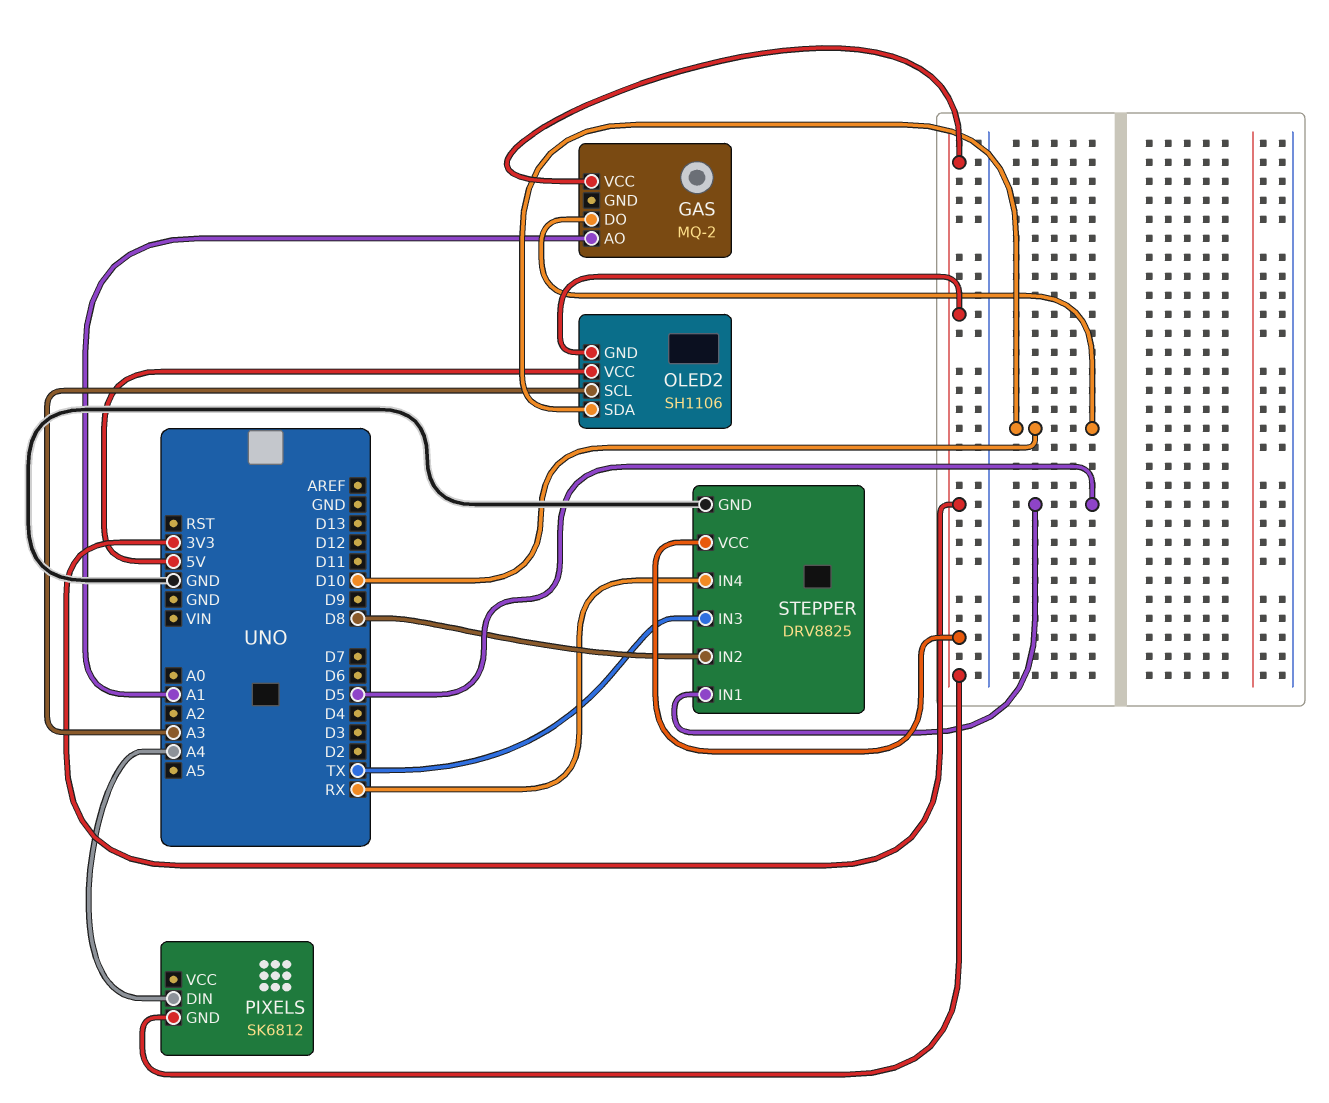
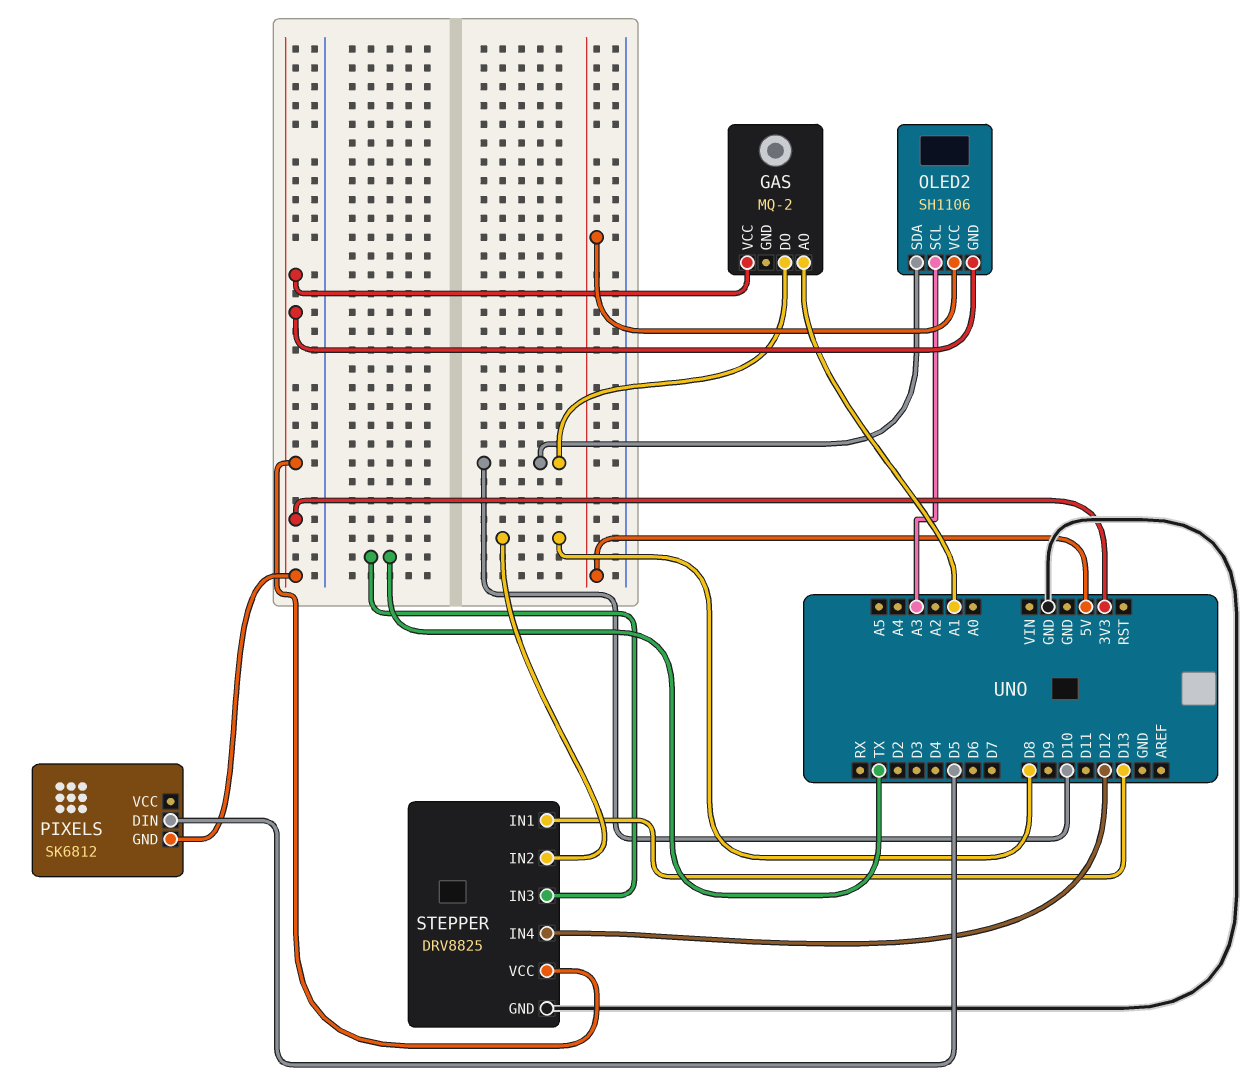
PIXELS pin DIN: A4 -> D5
STEPPER pin IN1: D5 -> D13
STEPPER pin IN4: RX -> D12

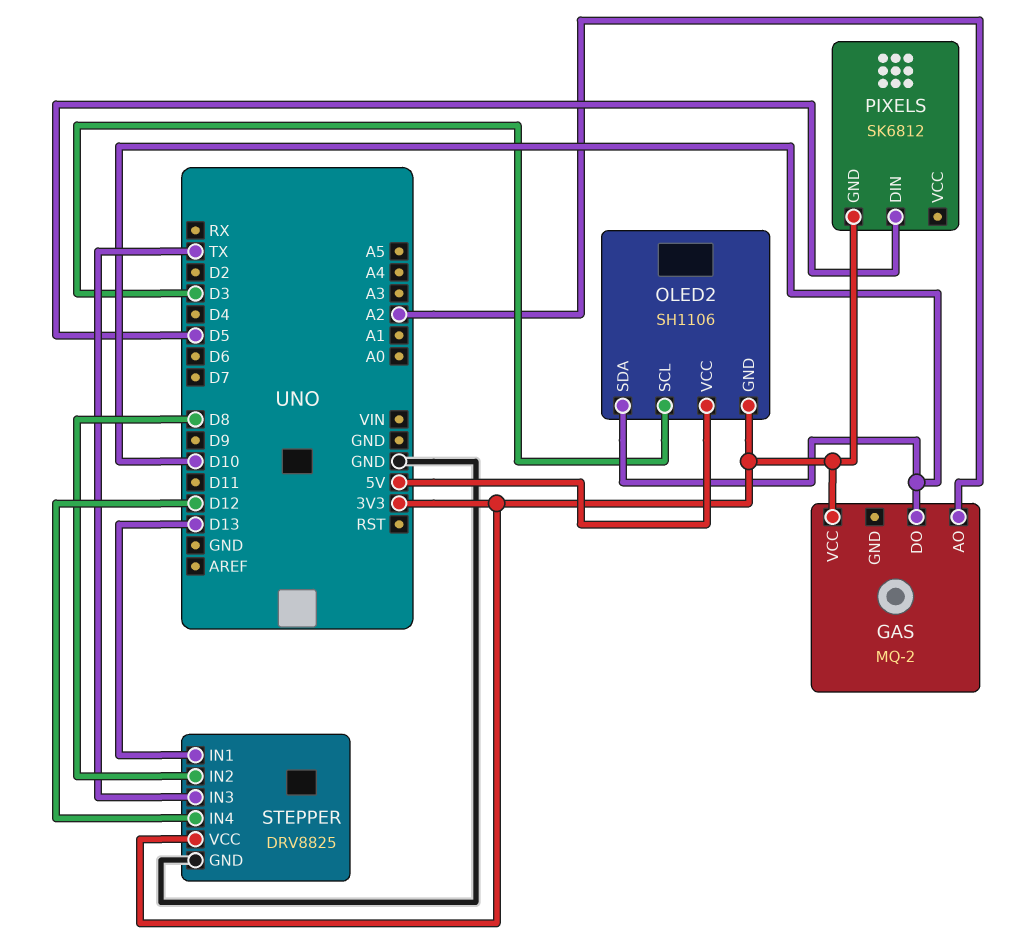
GAS pin AO: A1 -> A2
OLED2 pin SCL: A3 -> D3

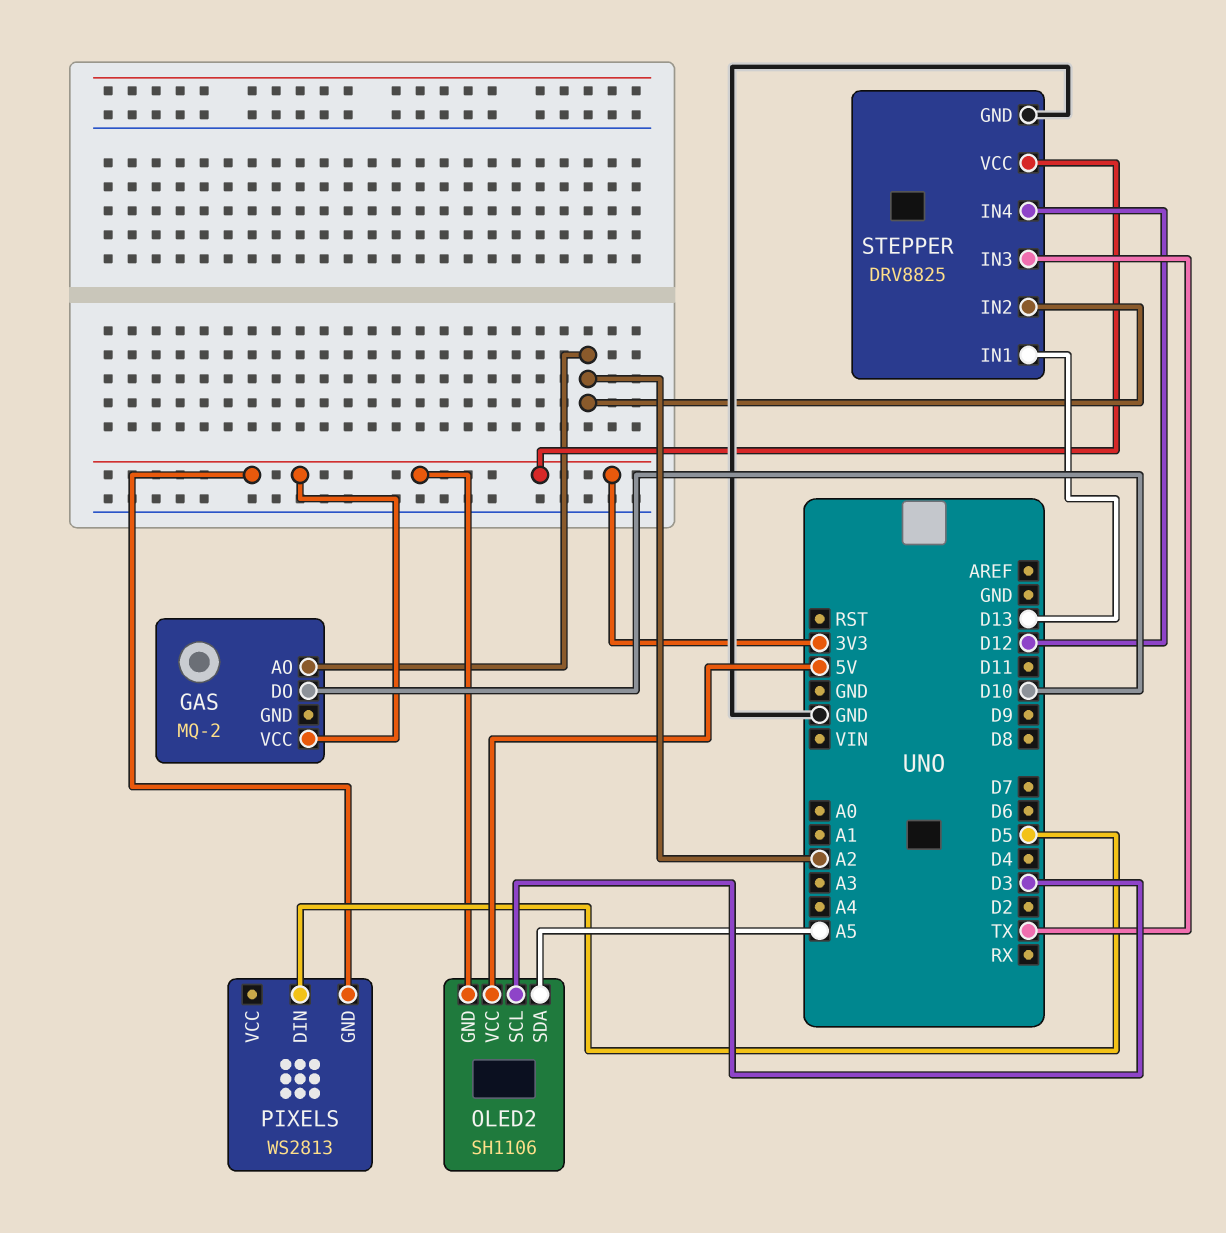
OLED2 pin SDA: D10 -> A5
PIXELS: SK6812 -> WS2813
STEPPER pin IN2: D8 -> A2

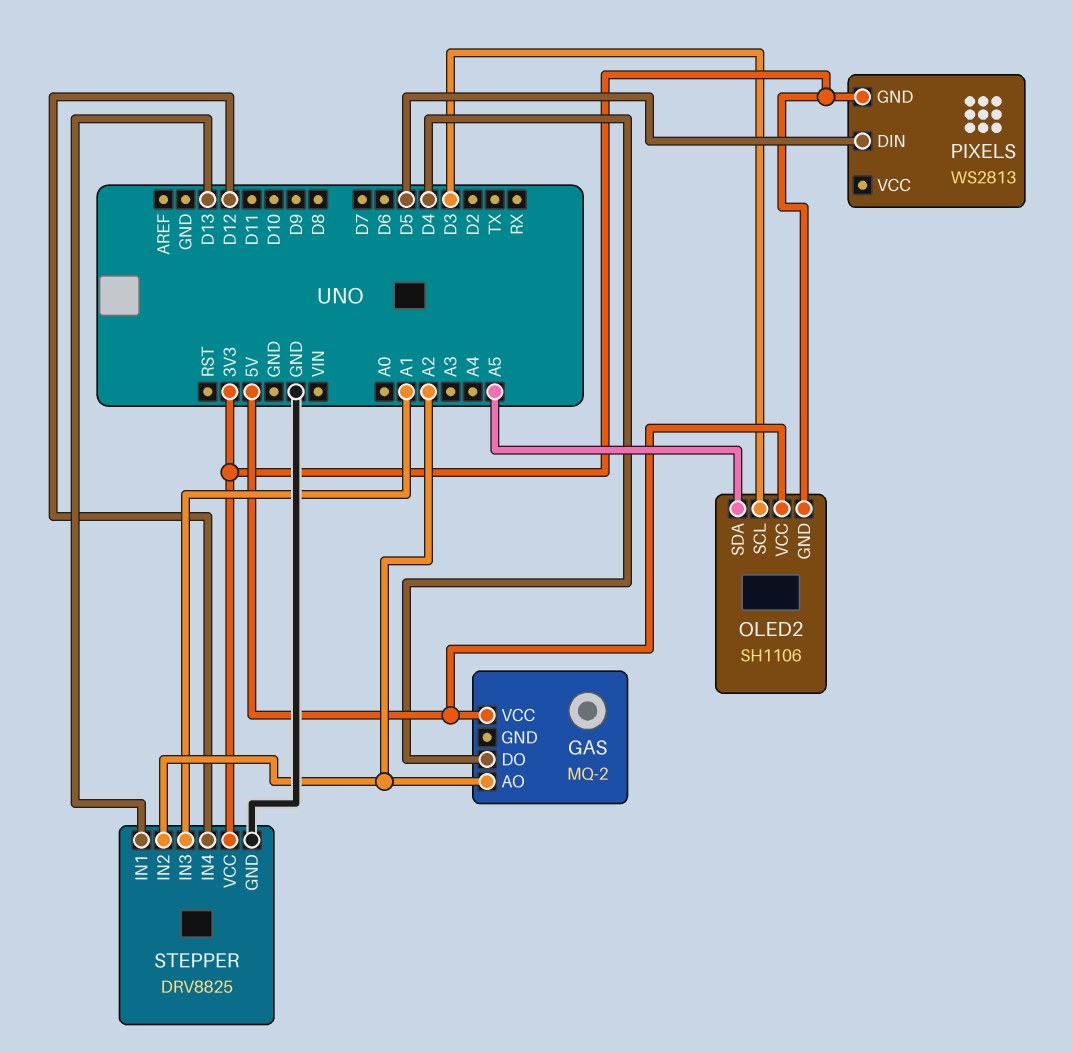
GAS pin DO: D10 -> D4
GAS pin VCC: 3V3 -> 5V
STEPPER pin IN3: TX -> A1

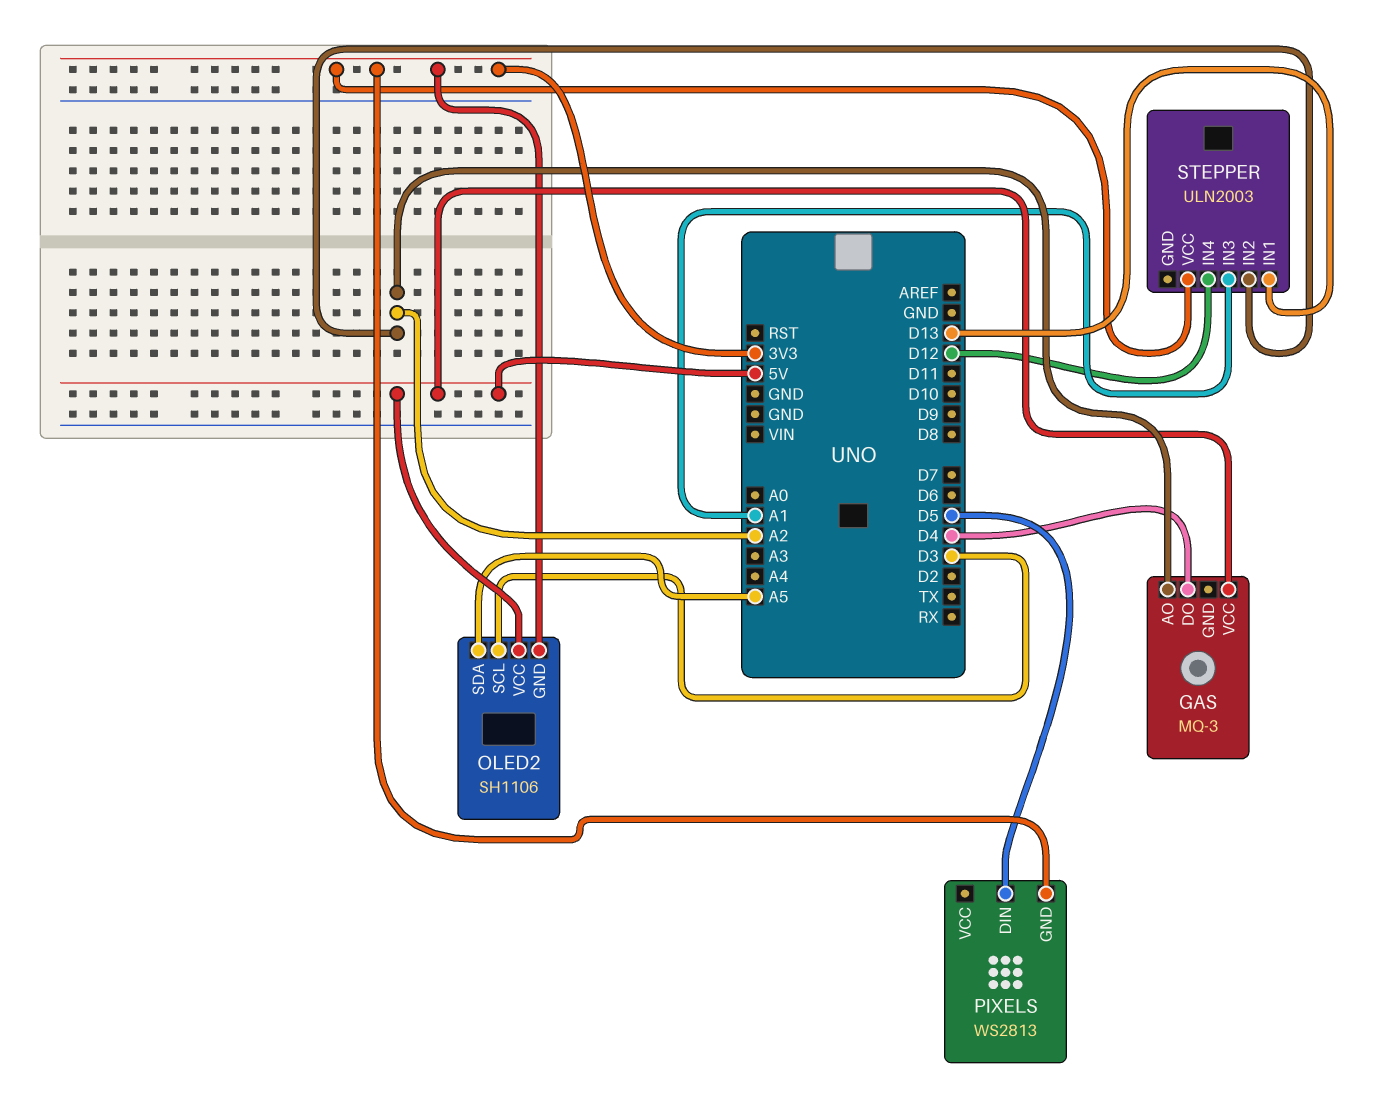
GAS: MQ-2 -> MQ-3
STEPPER: DRV8825 -> ULN2003
STEPPER pin GND: GND -> none

